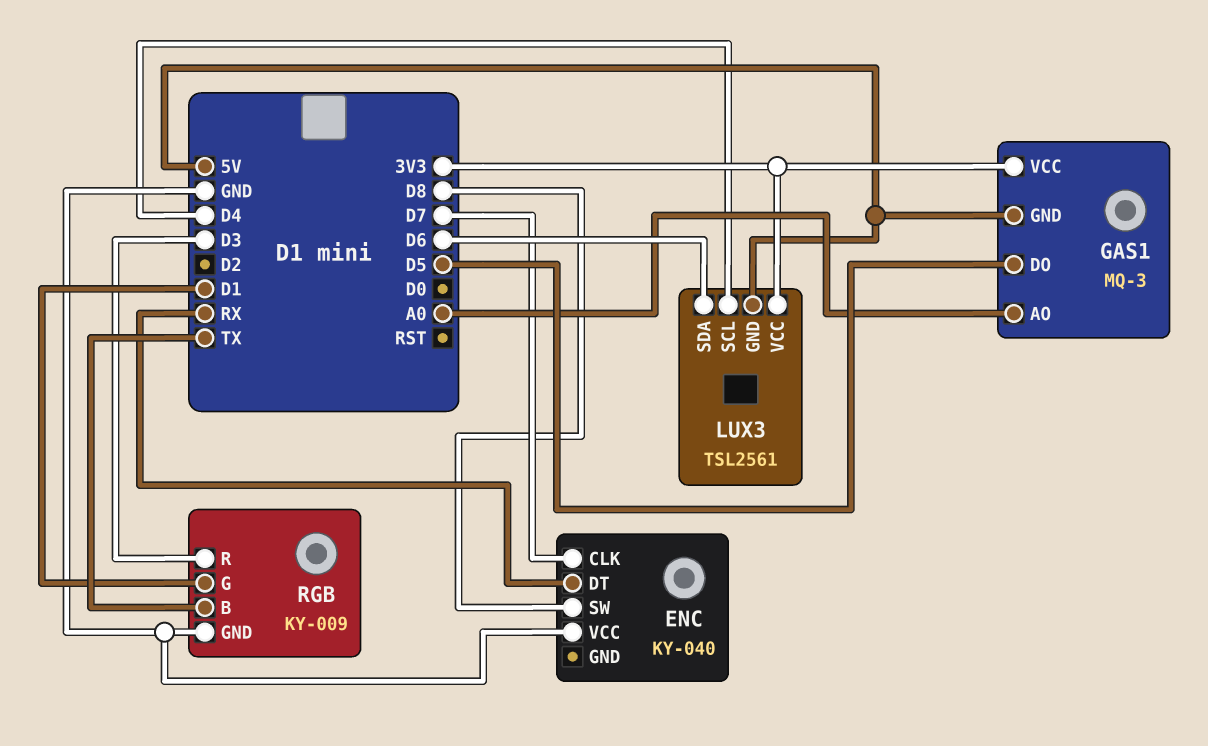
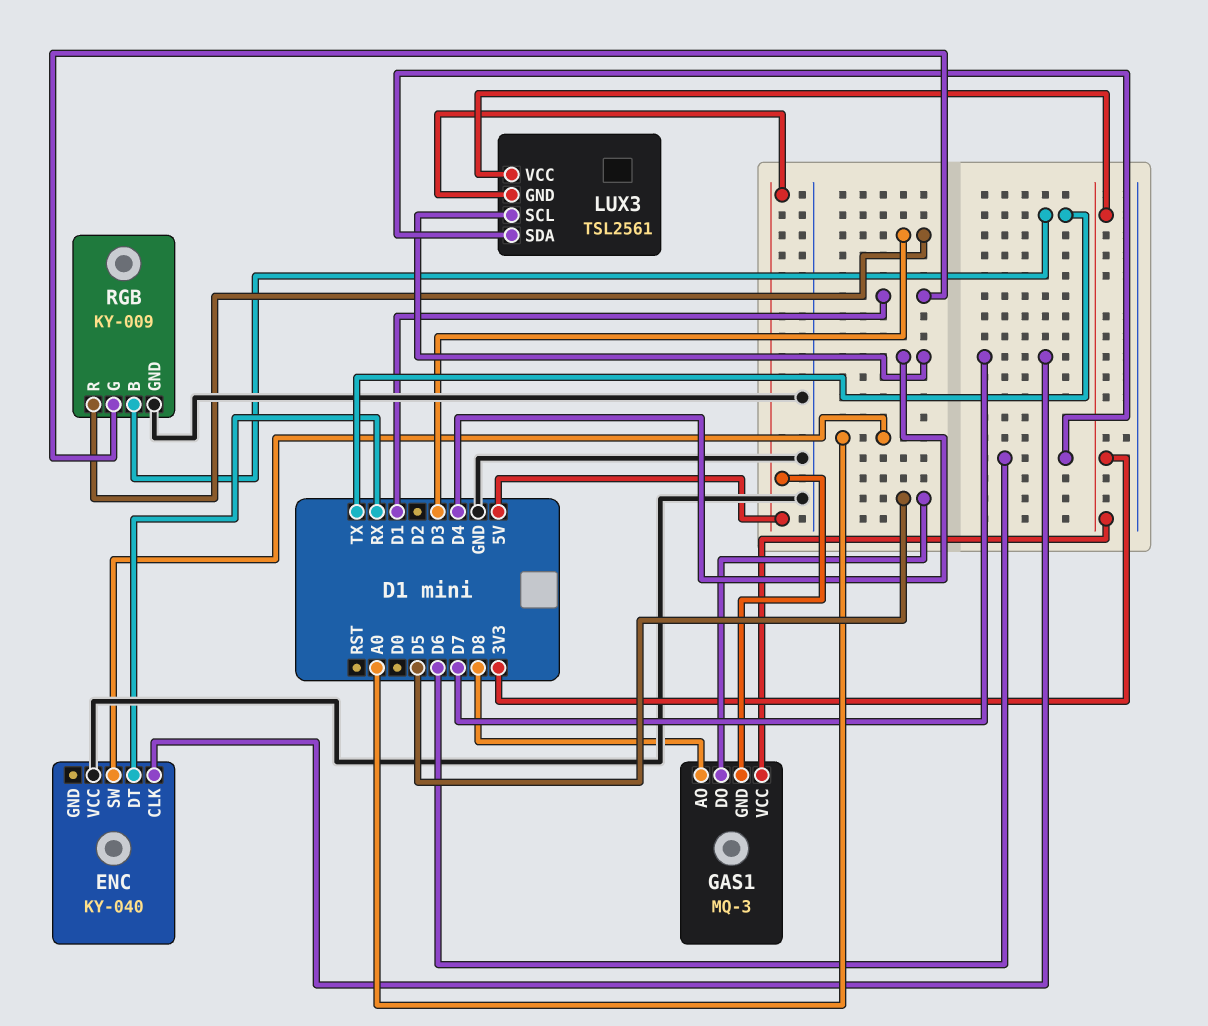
ENC pin SW: D8 -> A0
GAS1 pin AO: A0 -> D8

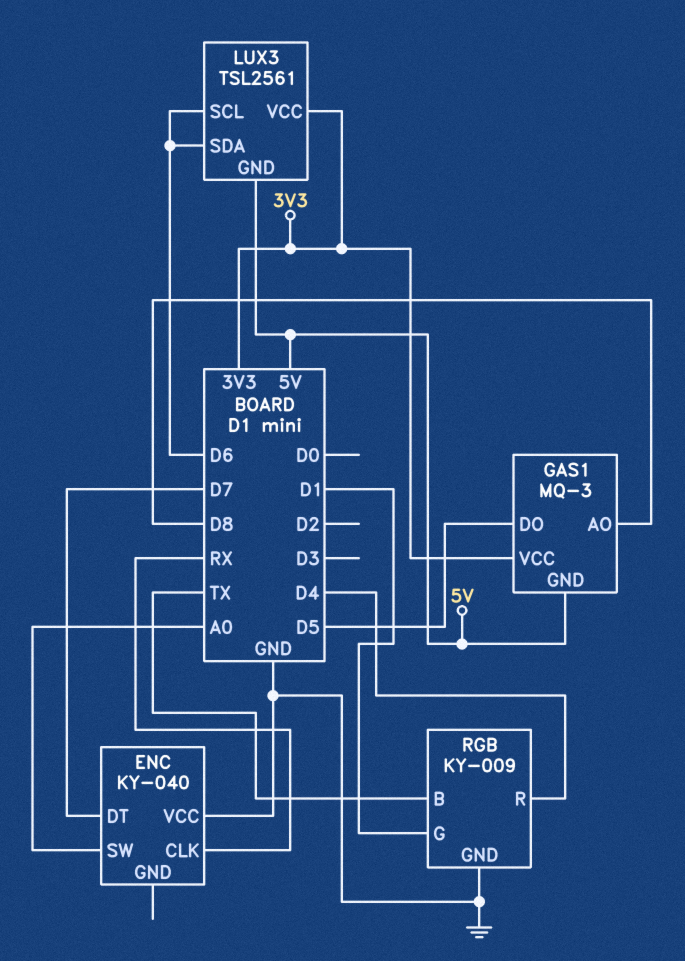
ENC pin CLK: D7 -> RX
ENC pin DT: RX -> D7
LUX3 pin SCL: D4 -> D6
RGB pin R: D3 -> D4

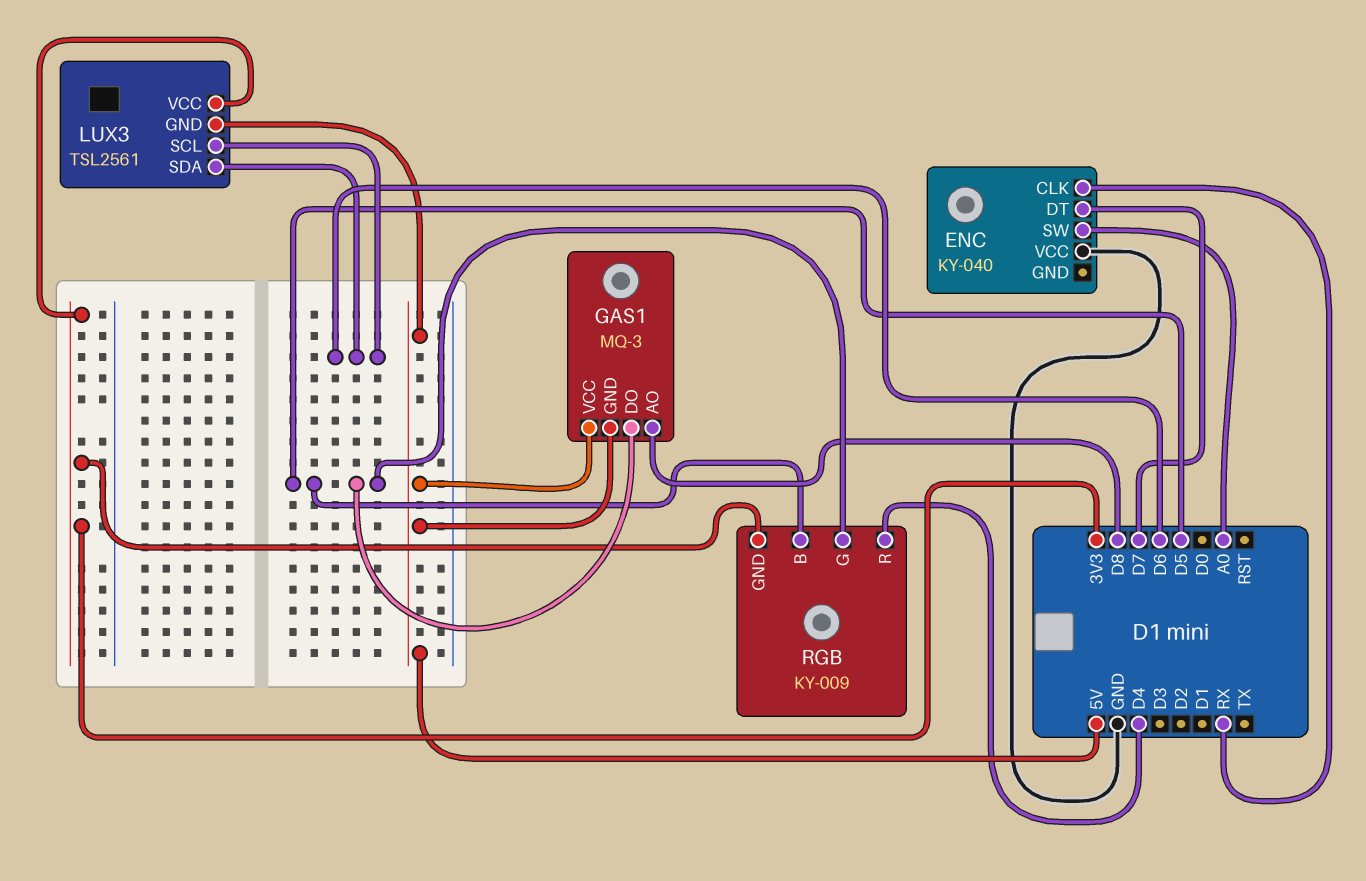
GAS1 pin VCC: 3V3 -> 5V
RGB pin B: TX -> D5
RGB pin G: D1 -> D5
RGB pin GND: GND -> 3V3

